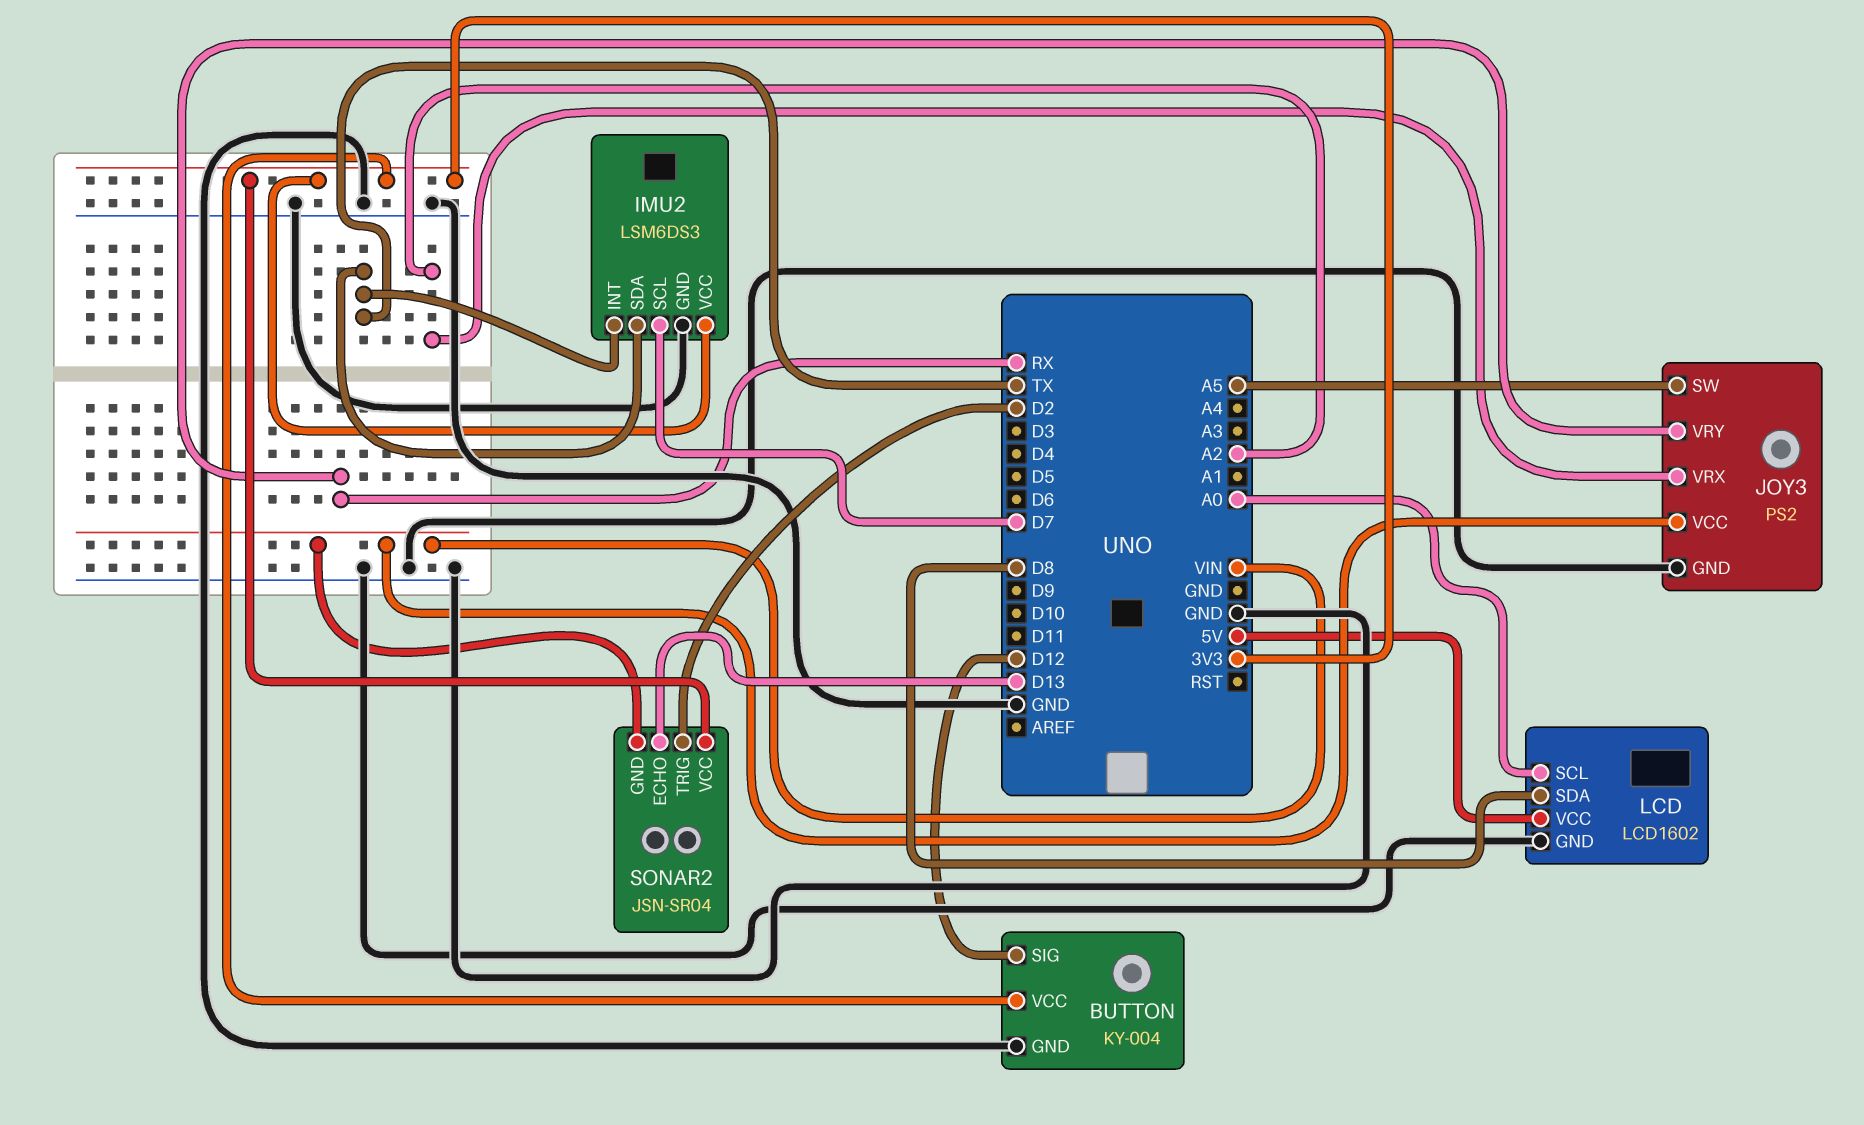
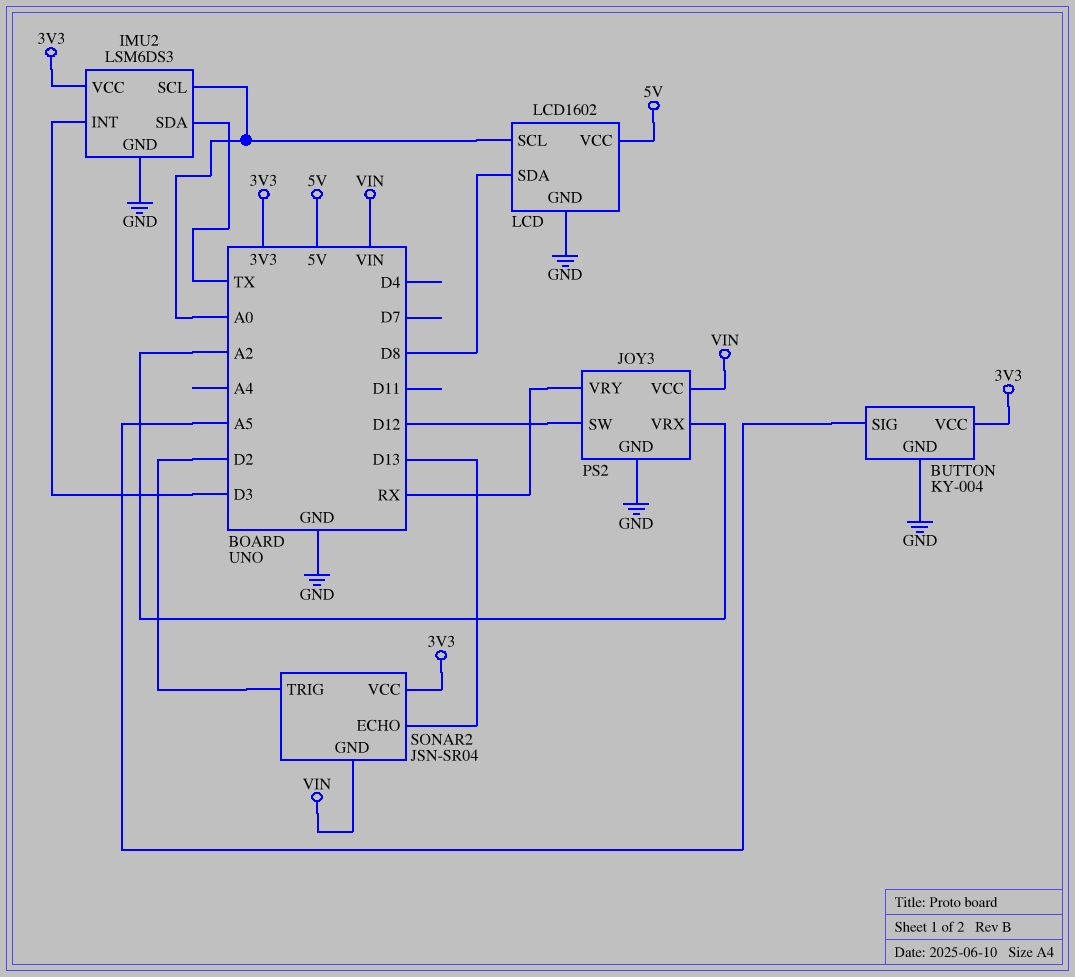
BUTTON pin SIG: D12 -> A5
IMU2 pin INT: TX -> D3
IMU2 pin SCL: D7 -> A0
JOY3 pin SW: A5 -> D12

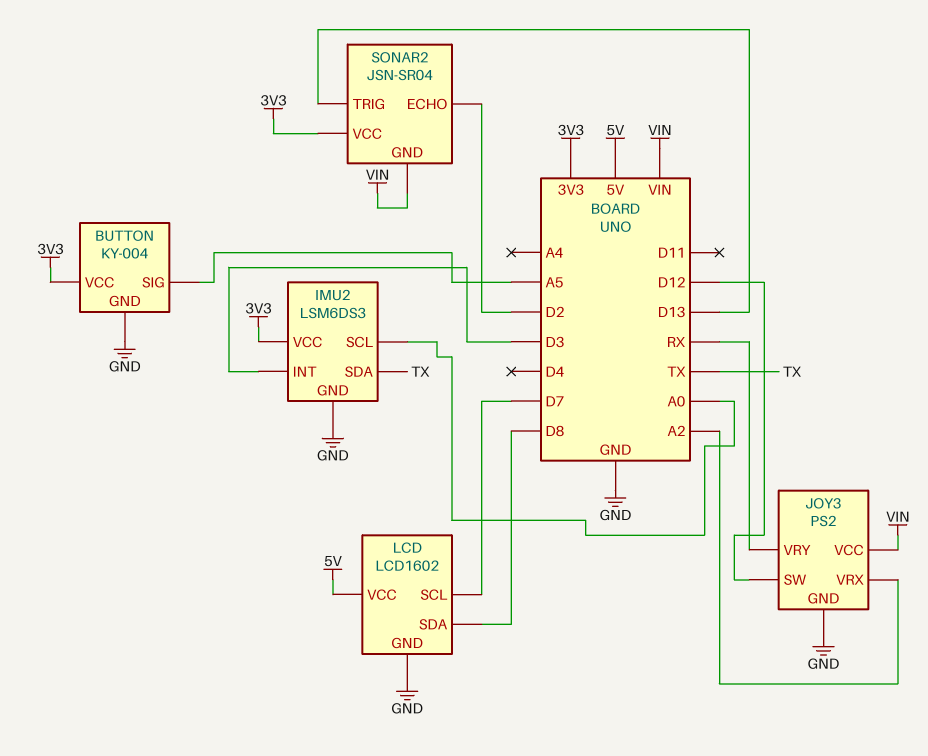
LCD pin SCL: A0 -> D7
SONAR2 pin ECHO: D13 -> D2
SONAR2 pin TRIG: D2 -> D13

